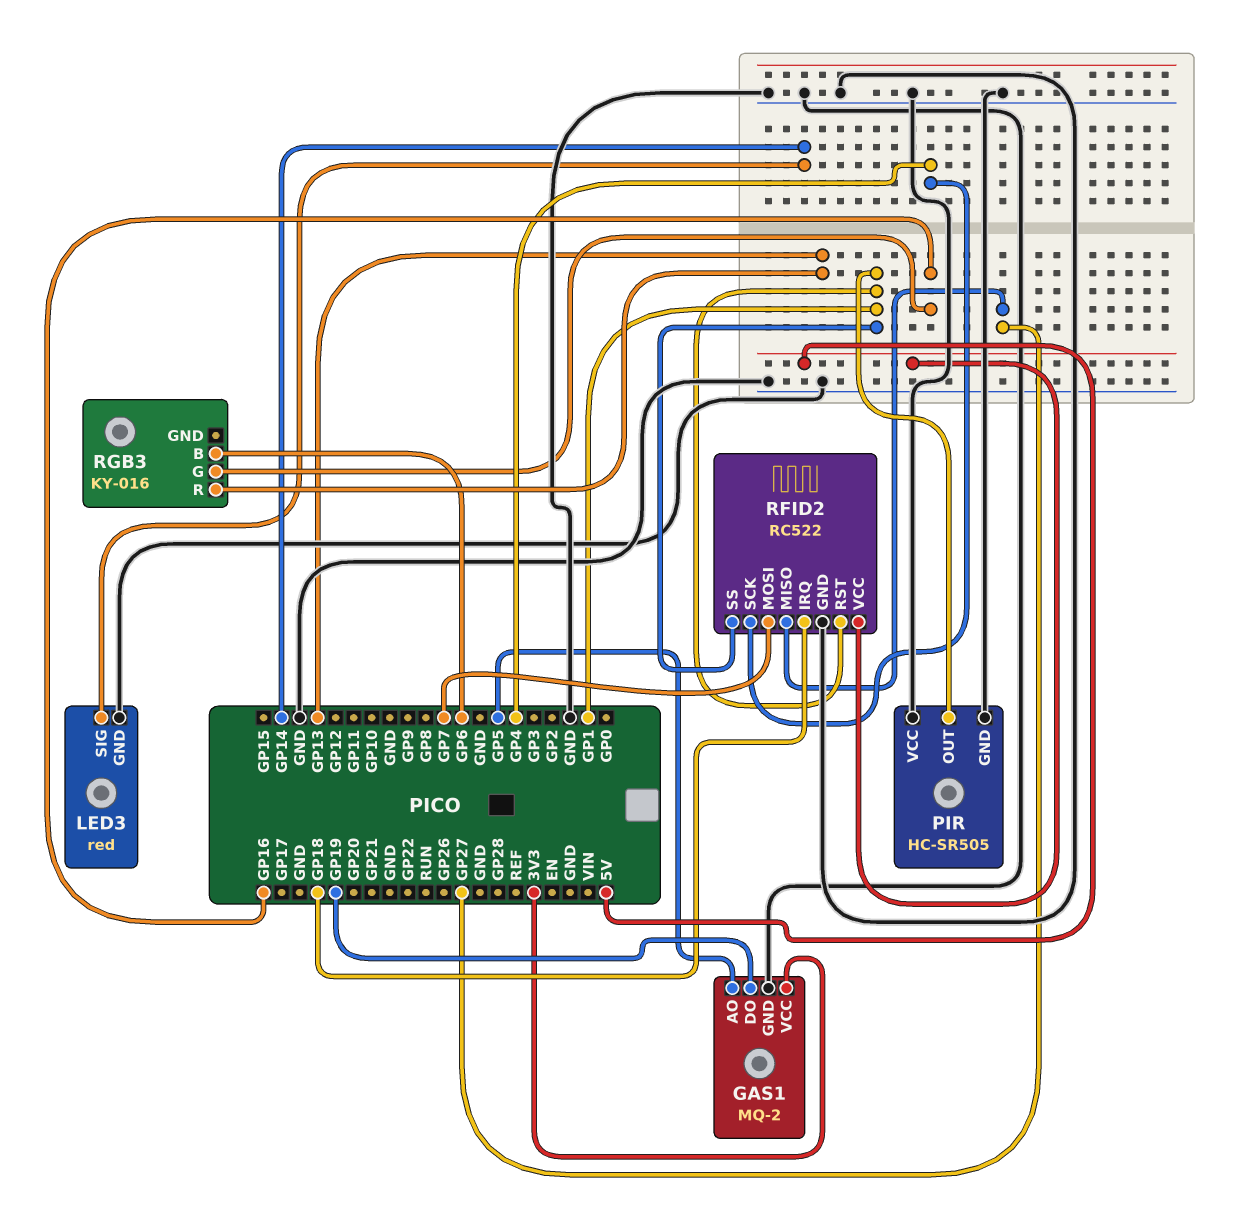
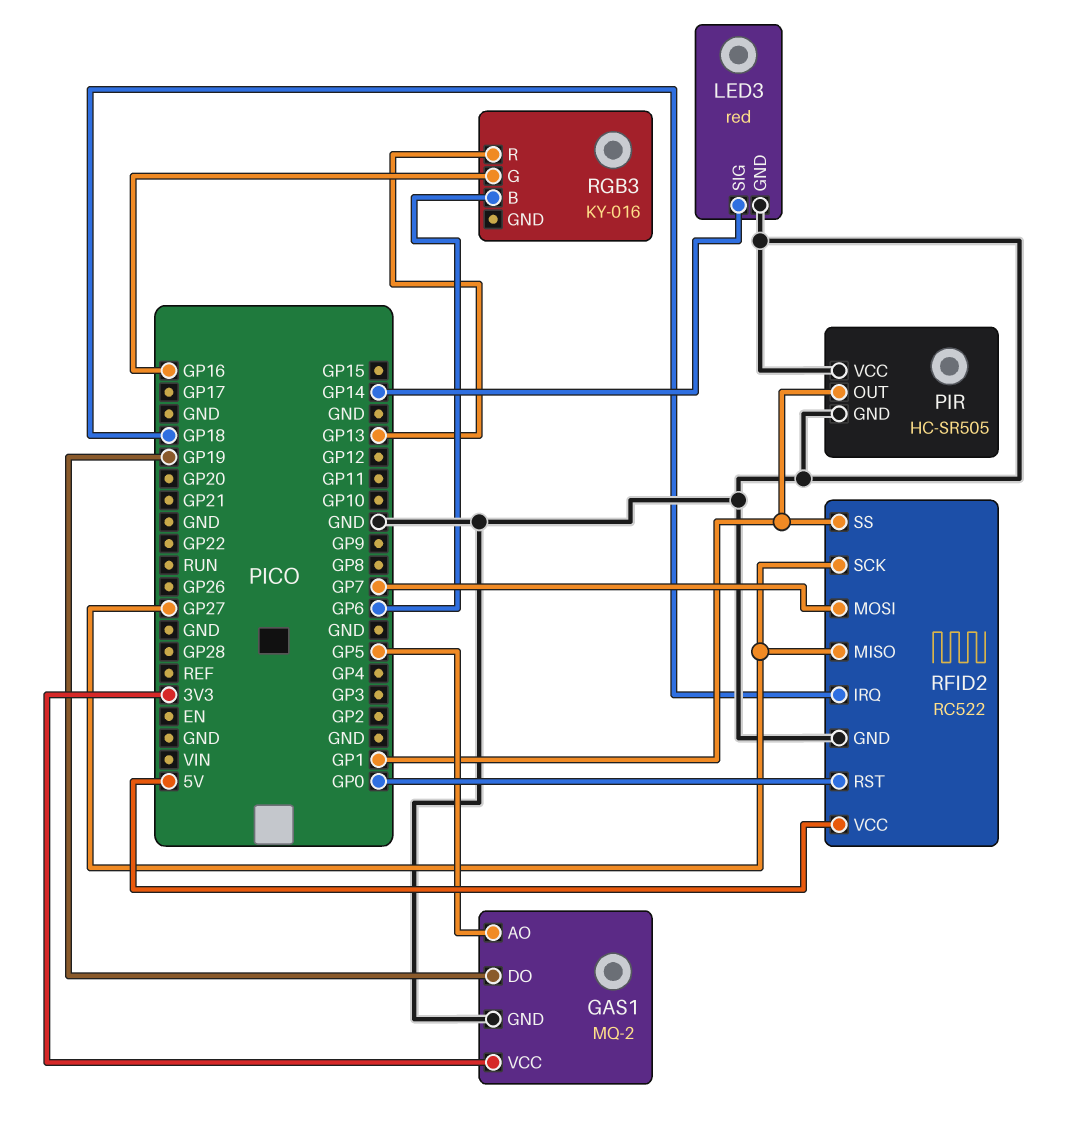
RFID2 pin RST: GP1 -> GP0
RFID2 pin SCK: GP4 -> GP27

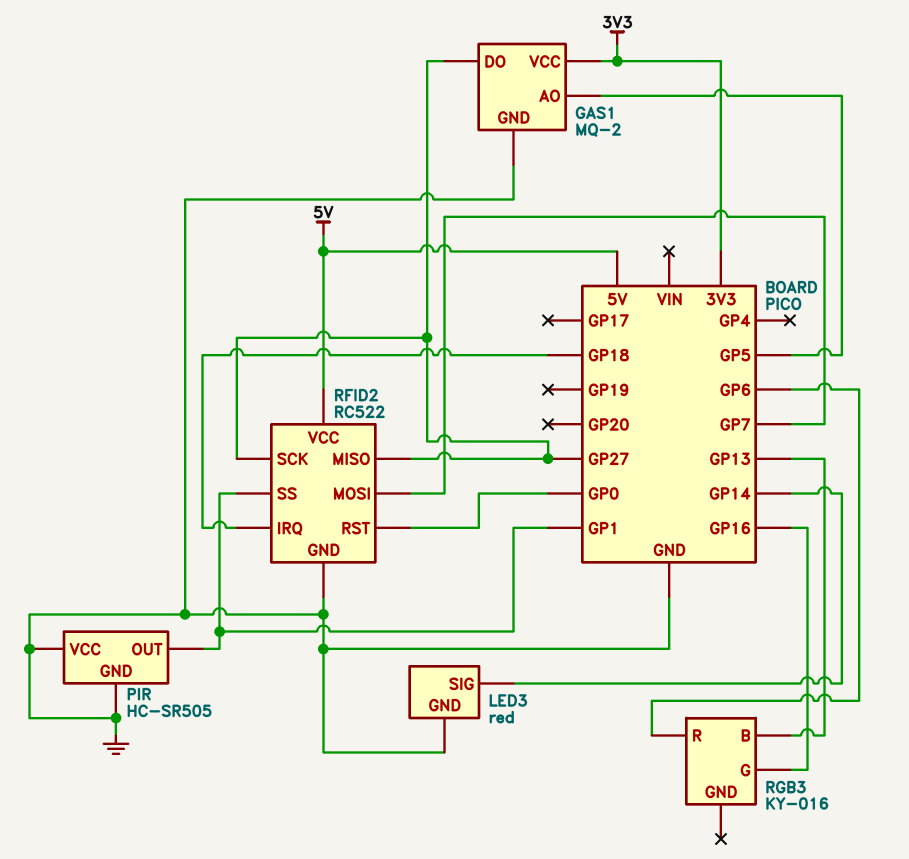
GAS1 pin DO: GP19 -> GP27
RGB3 pin B: GP6 -> GP13
RGB3 pin R: GP13 -> GP6

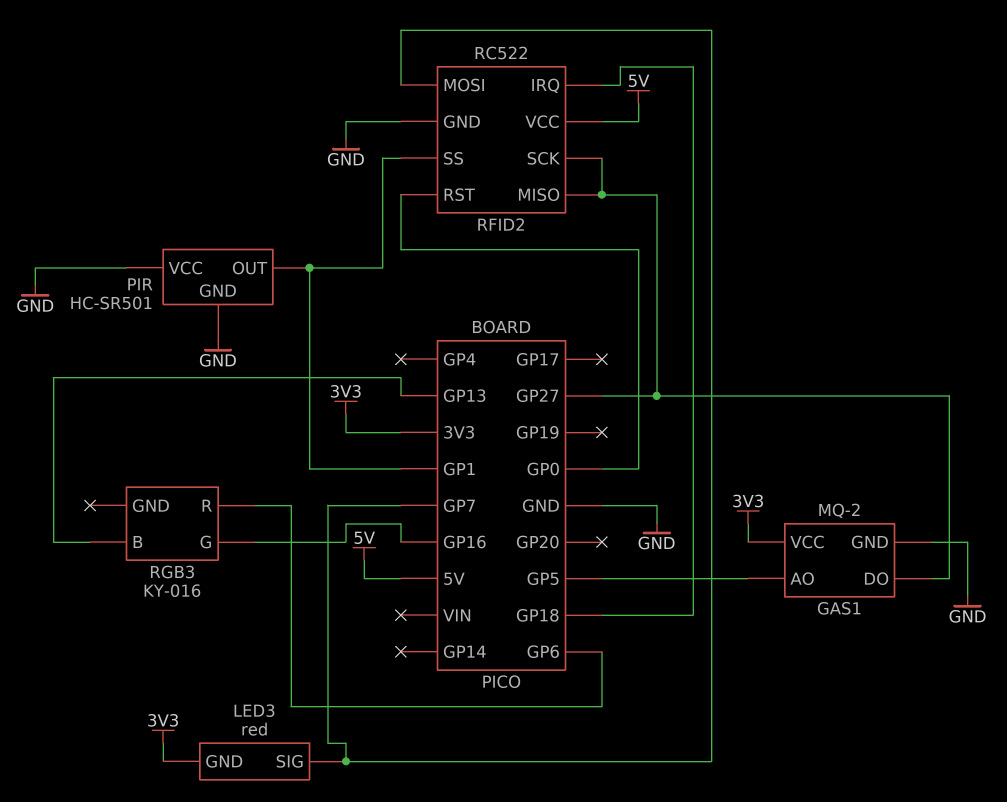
LED3 pin GND: GND -> 3V3
LED3 pin SIG: GP14 -> GP7
PIR: HC-SR505 -> HC-SR501

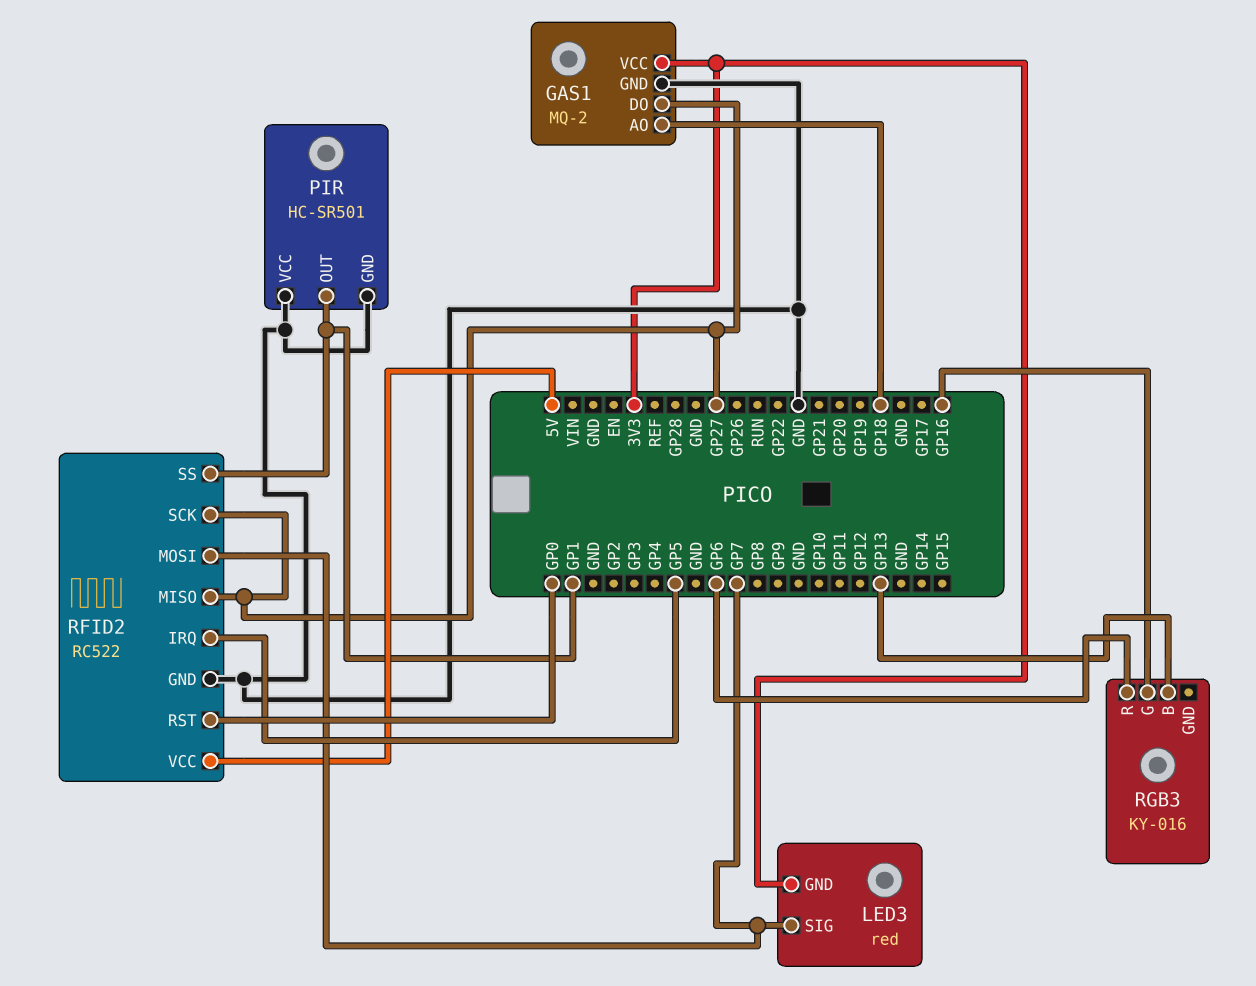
GAS1 pin AO: GP5 -> GP18
RFID2 pin IRQ: GP18 -> GP5

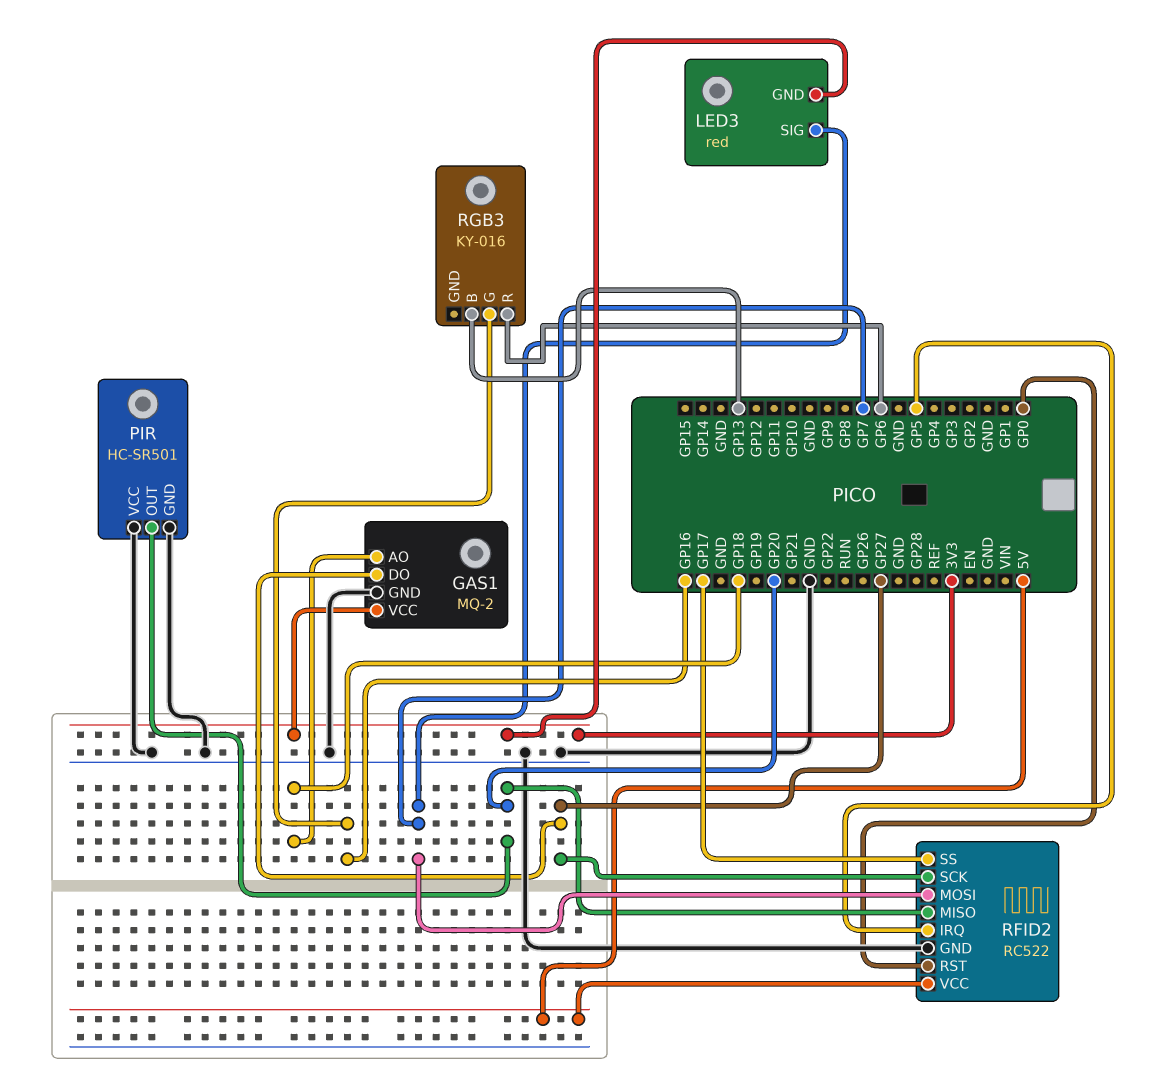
PIR pin OUT: GP1 -> GP20
RFID2 pin MISO: GP27 -> GP20
RFID2 pin SS: GP1 -> GP17

